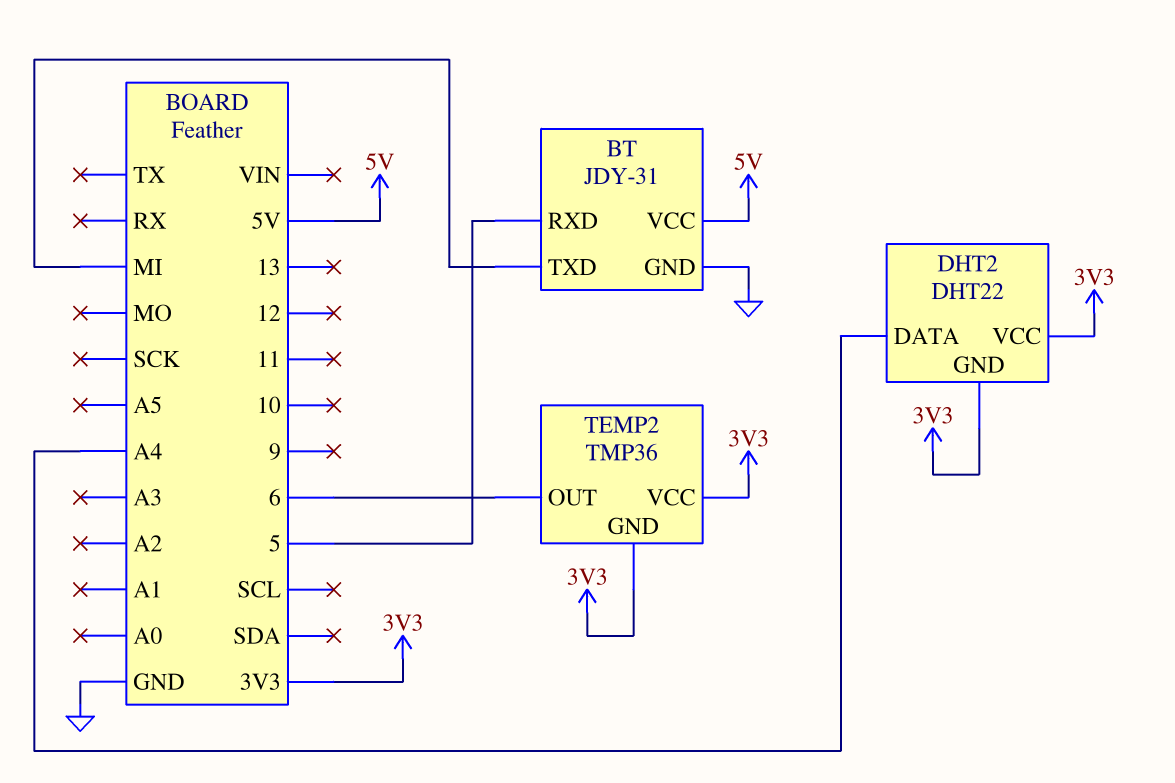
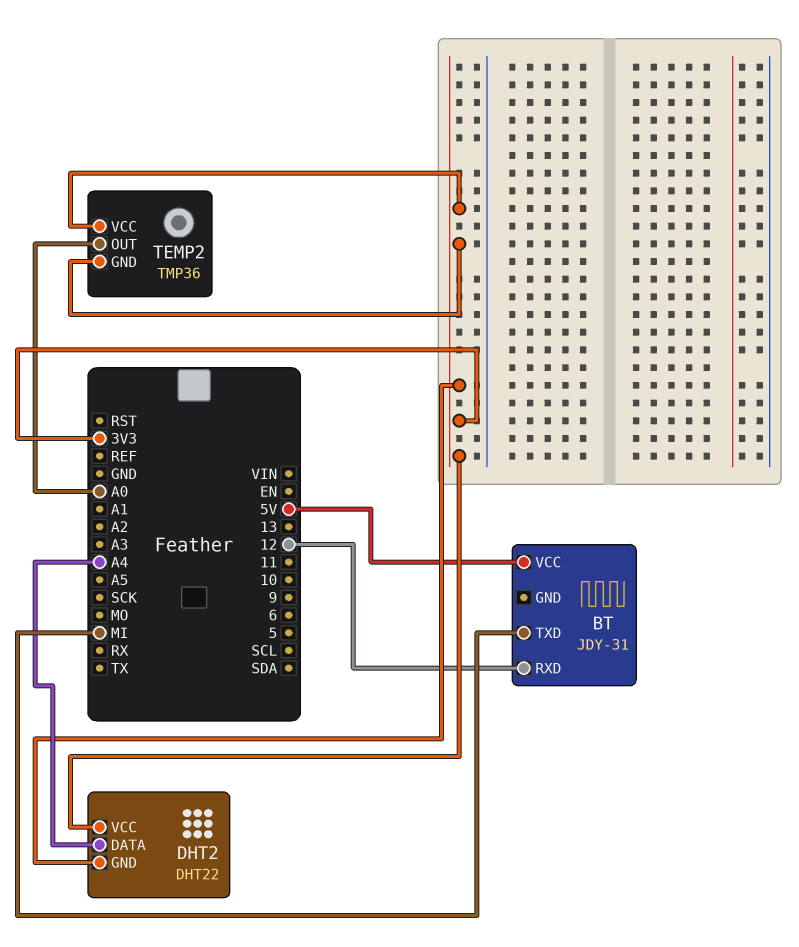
BT pin GND: GND -> none
BT pin RXD: 5 -> 12
TEMP2 pin OUT: 6 -> A0

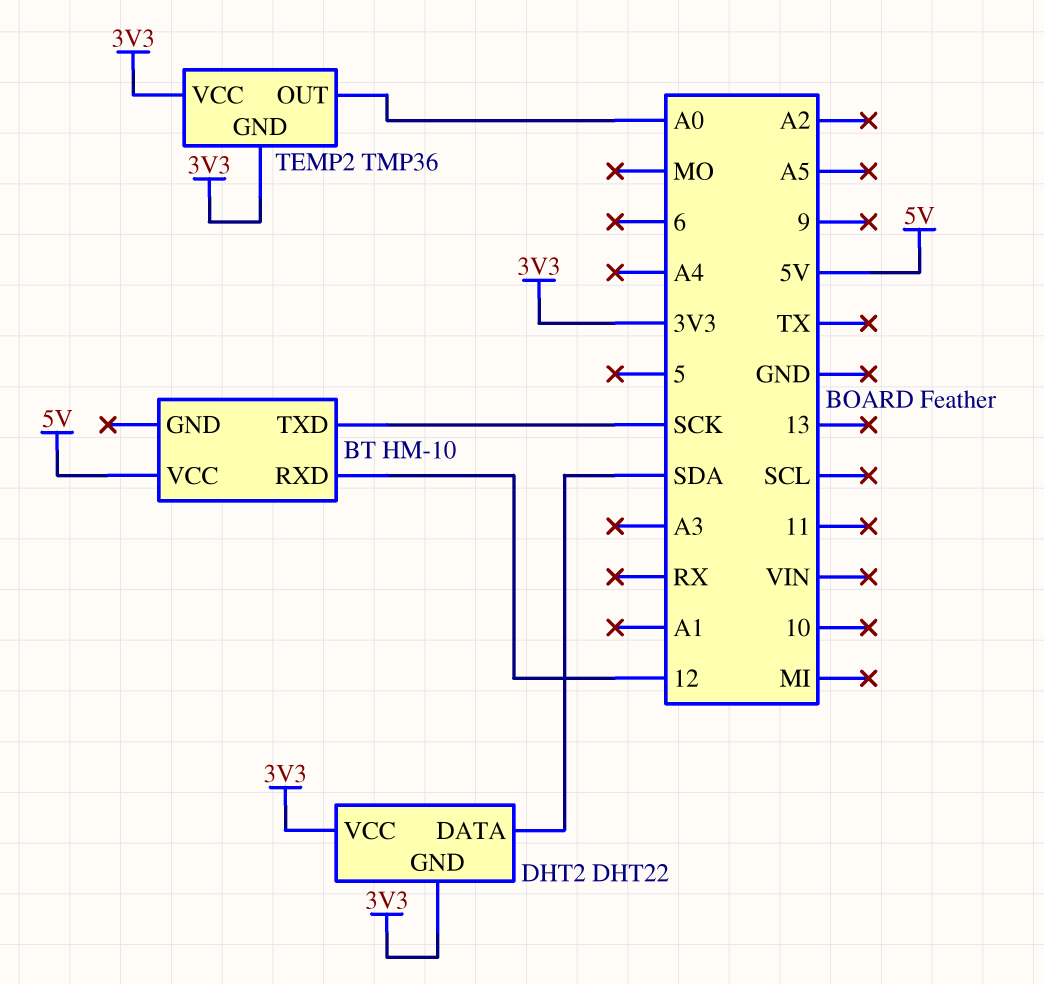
BT: JDY-31 -> HM-10
BT pin TXD: MI -> SCK
DHT2 pin DATA: A4 -> SDA

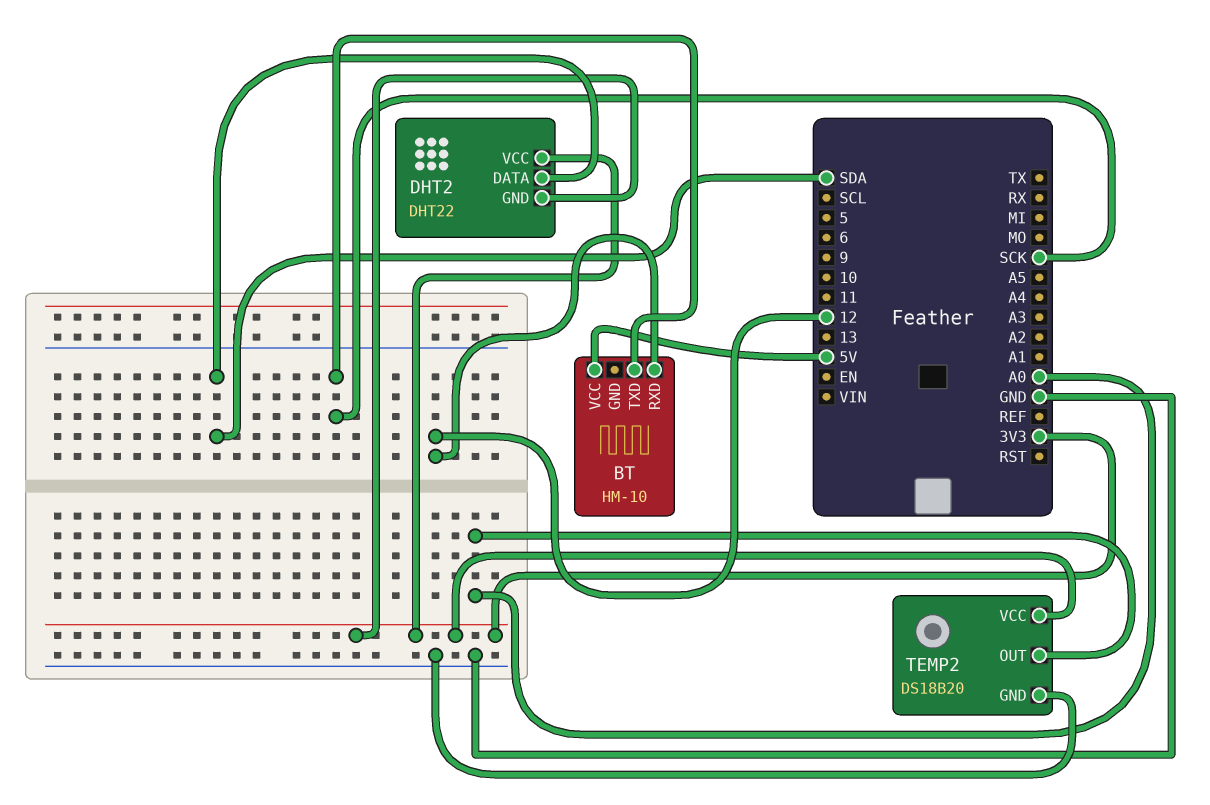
TEMP2: TMP36 -> DS18B20
TEMP2 pin GND: 3V3 -> GND

